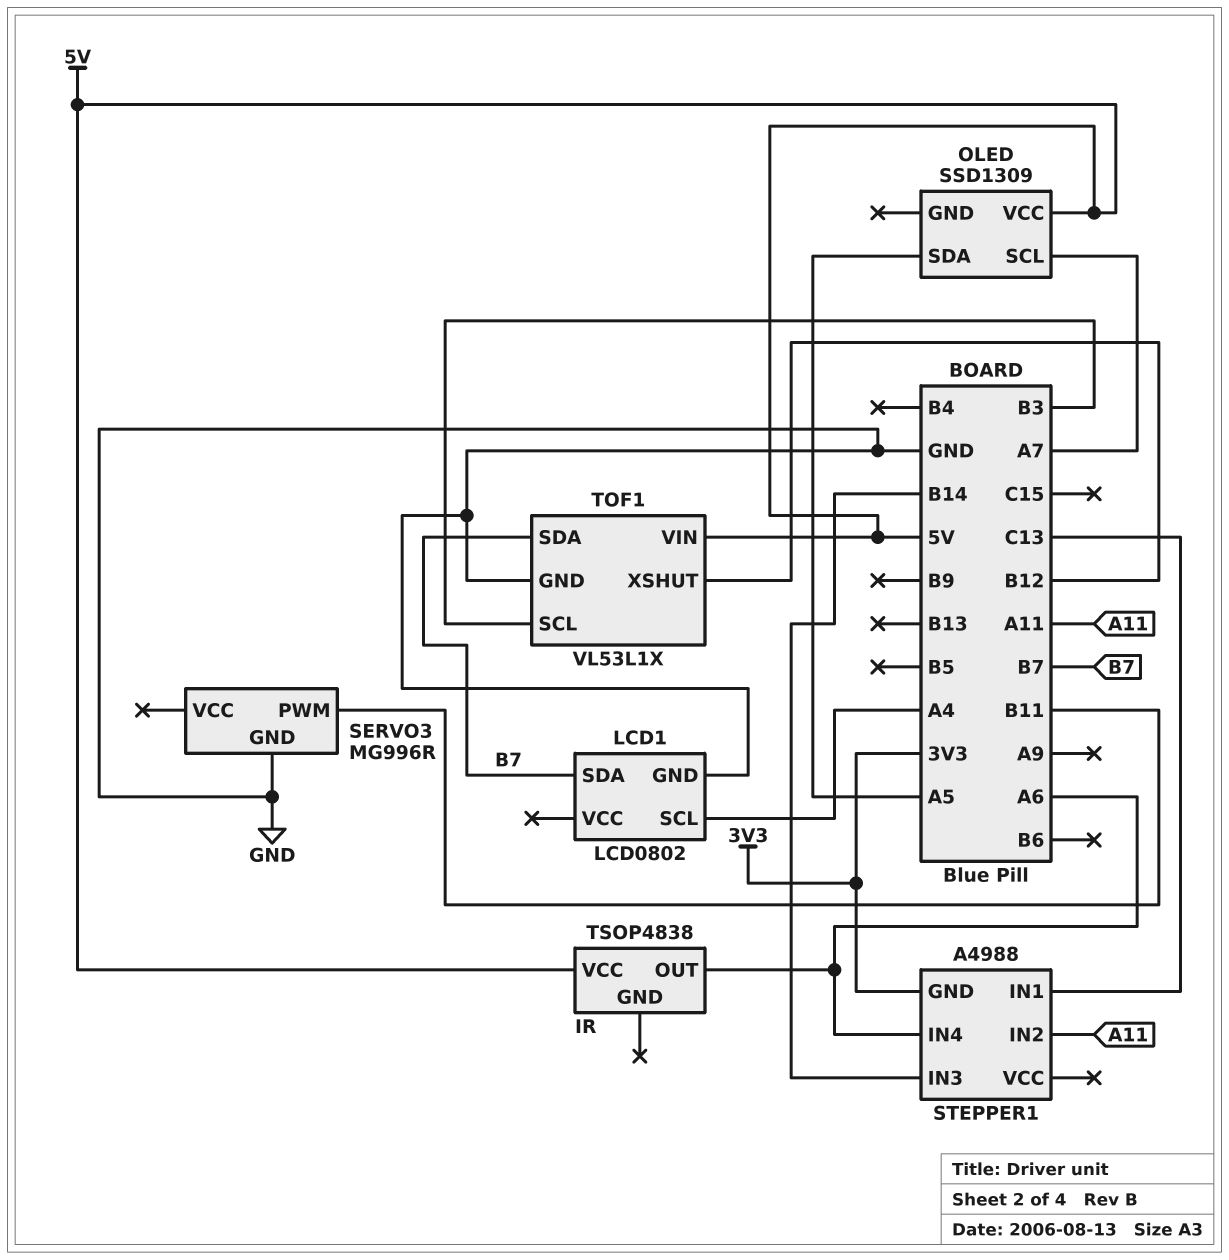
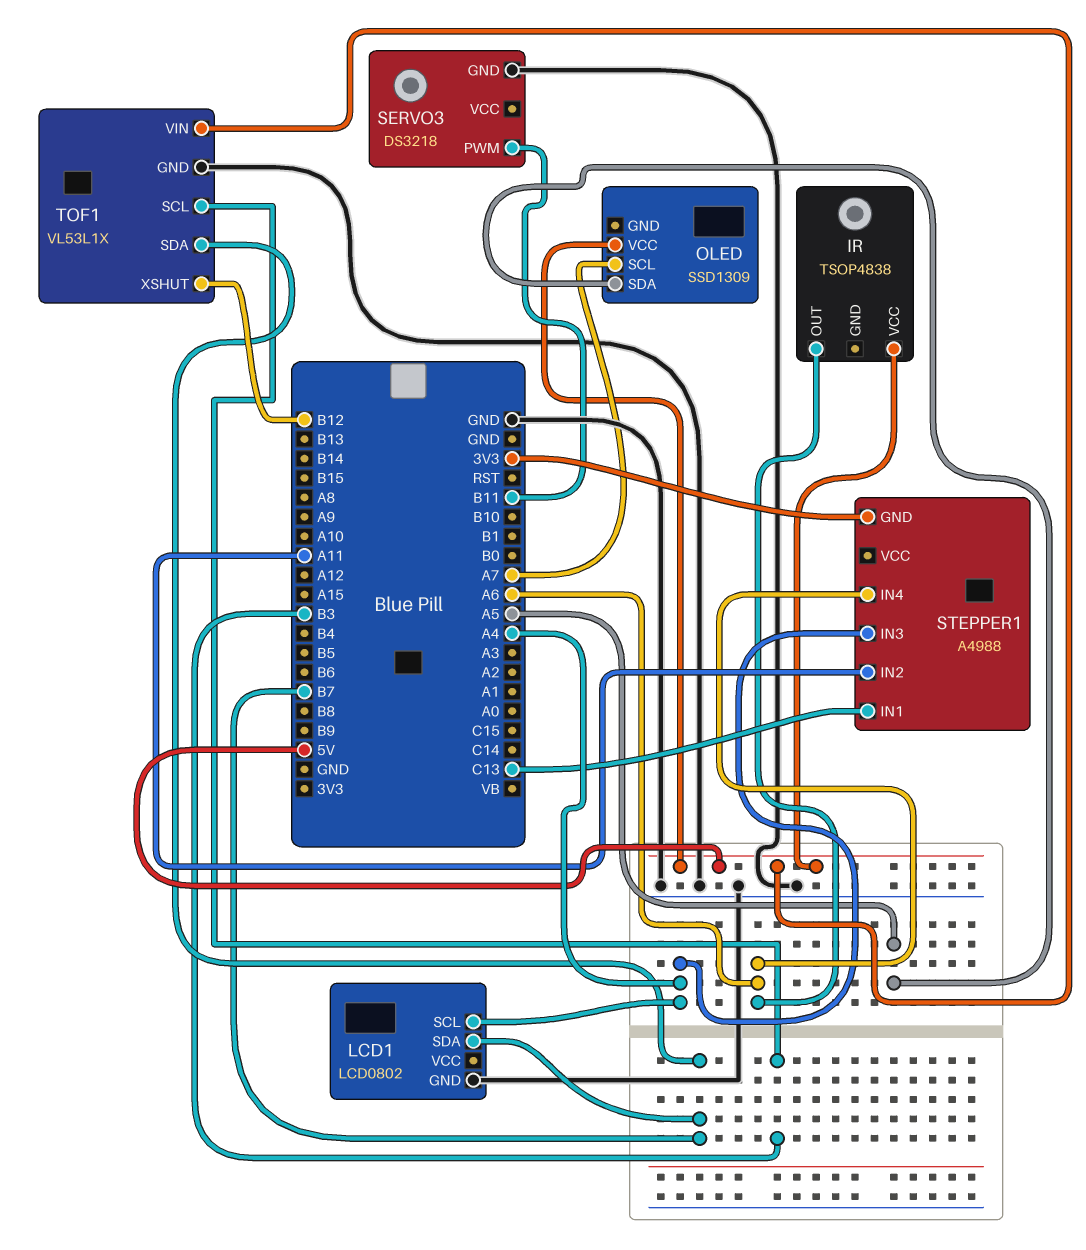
SERVO3: MG996R -> DS3218
STEPPER1 pin IN3: B14 -> A4

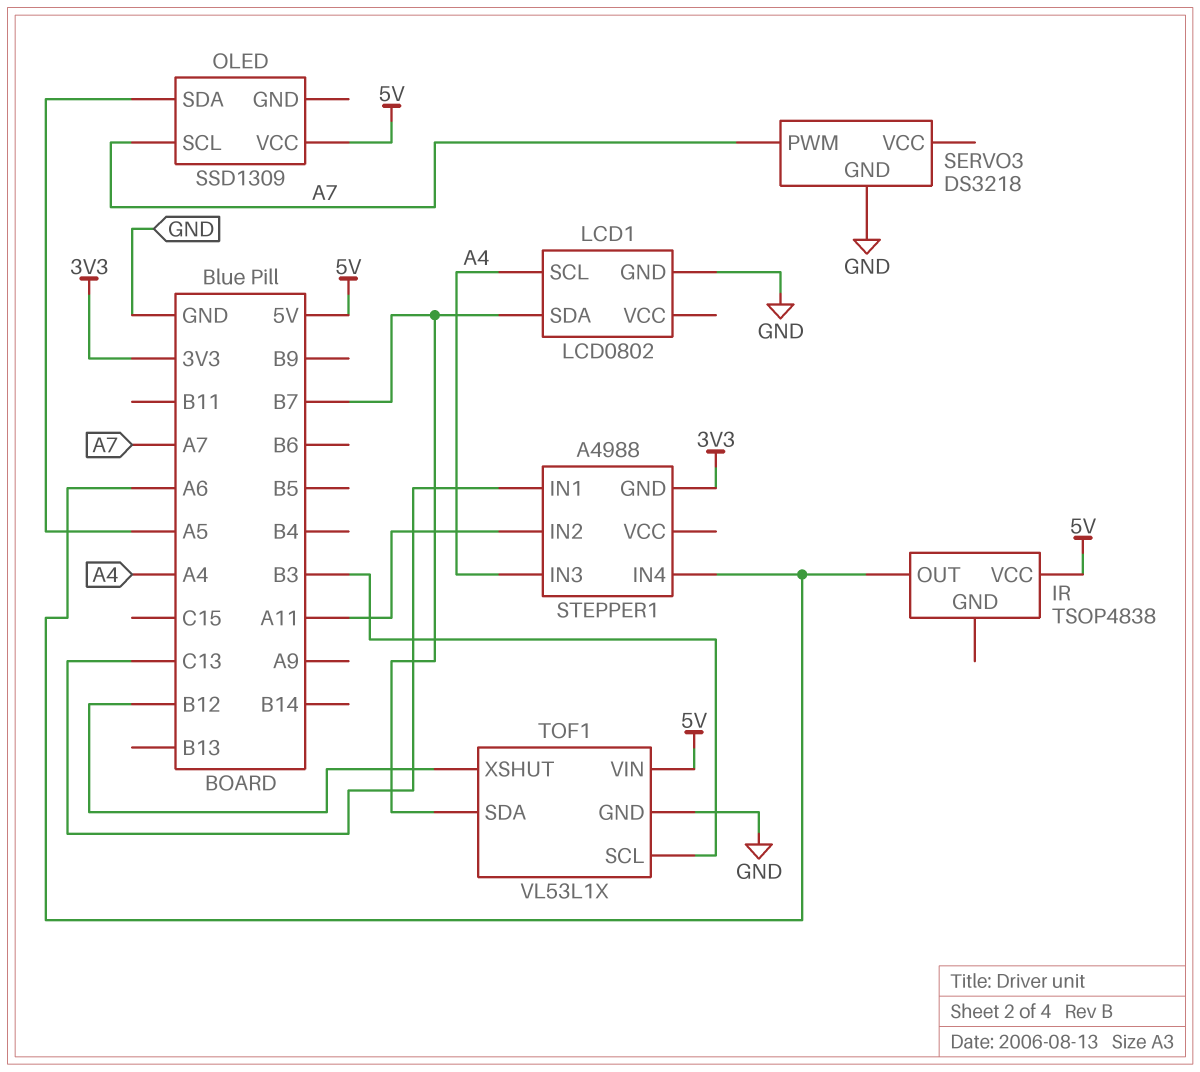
SERVO3 pin PWM: B11 -> A7

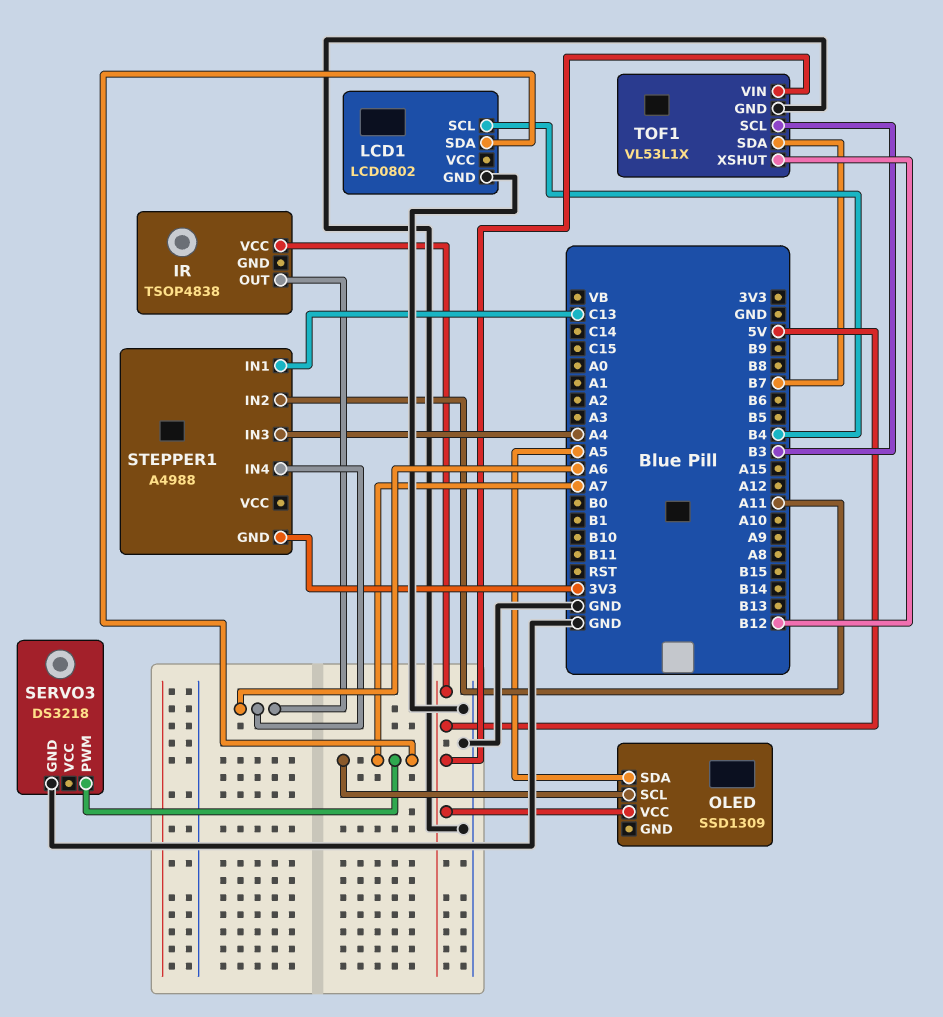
LCD1 pin SCL: A4 -> B4
LCD1 pin SDA: B7 -> A7

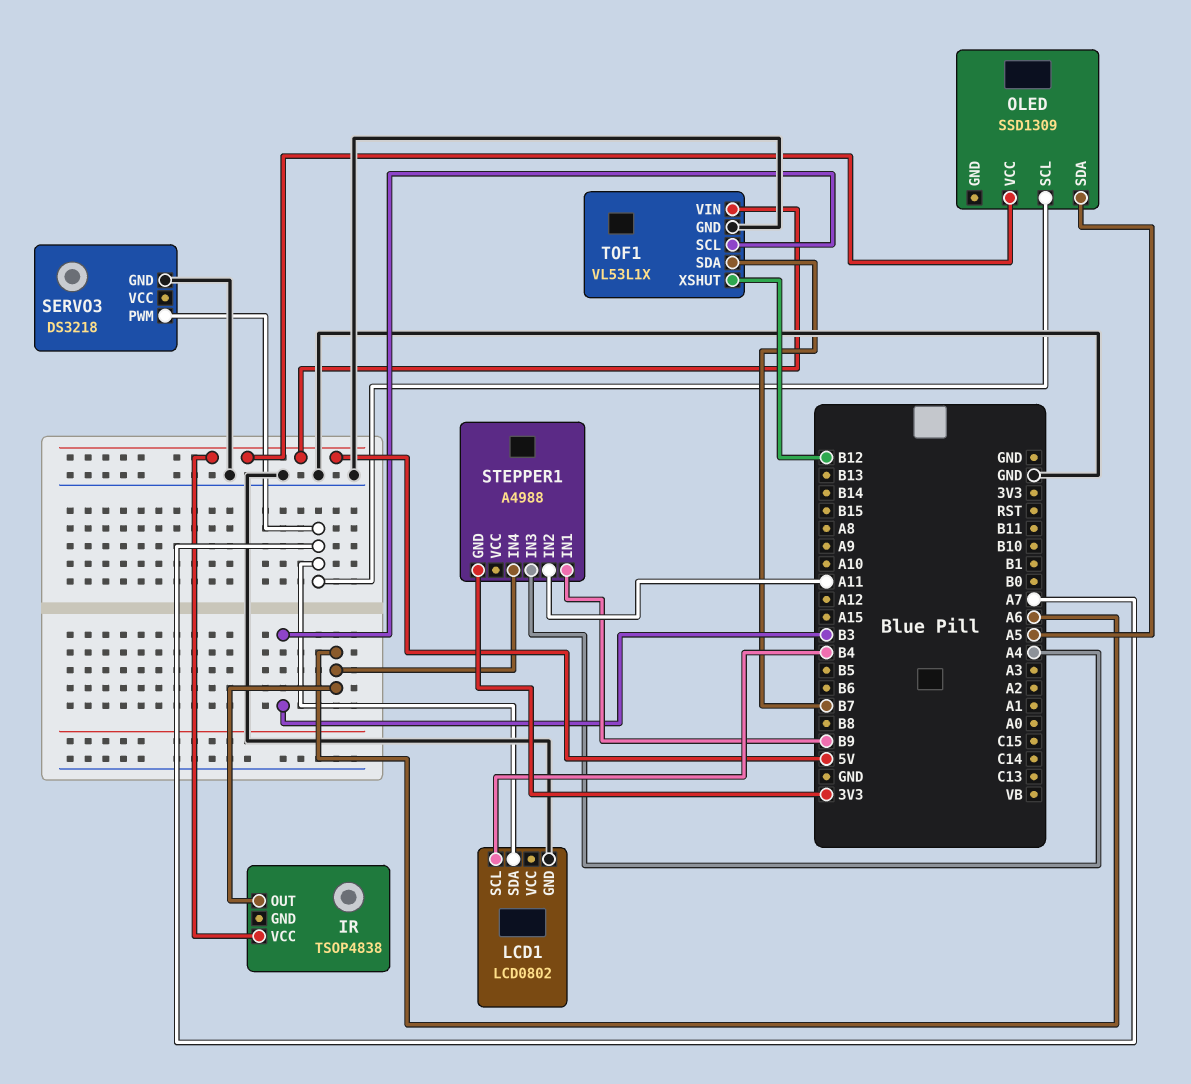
STEPPER1 pin IN1: C13 -> B9

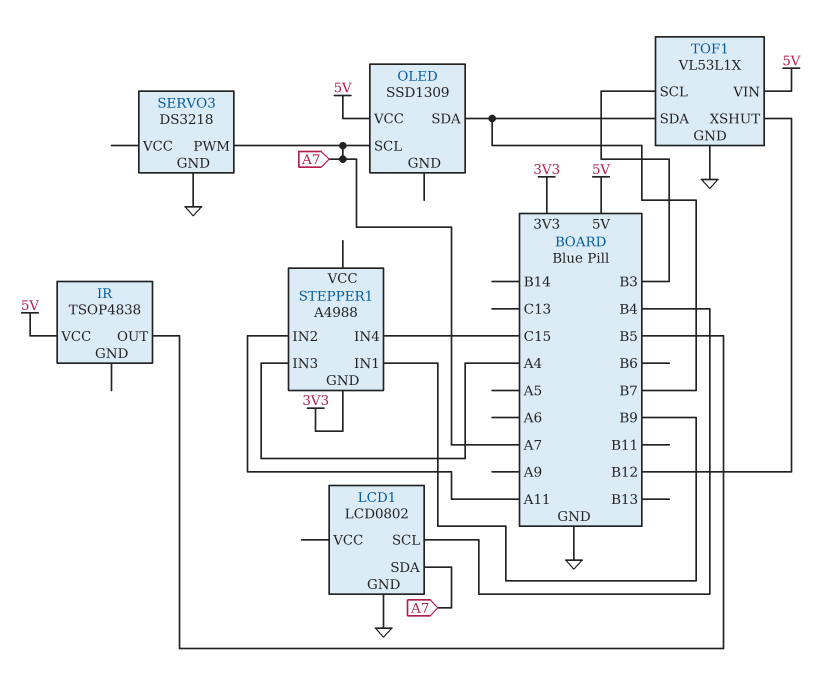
IR pin OUT: A6 -> B5
OLED pin SDA: A5 -> B7
STEPPER1 pin IN4: A6 -> C15

